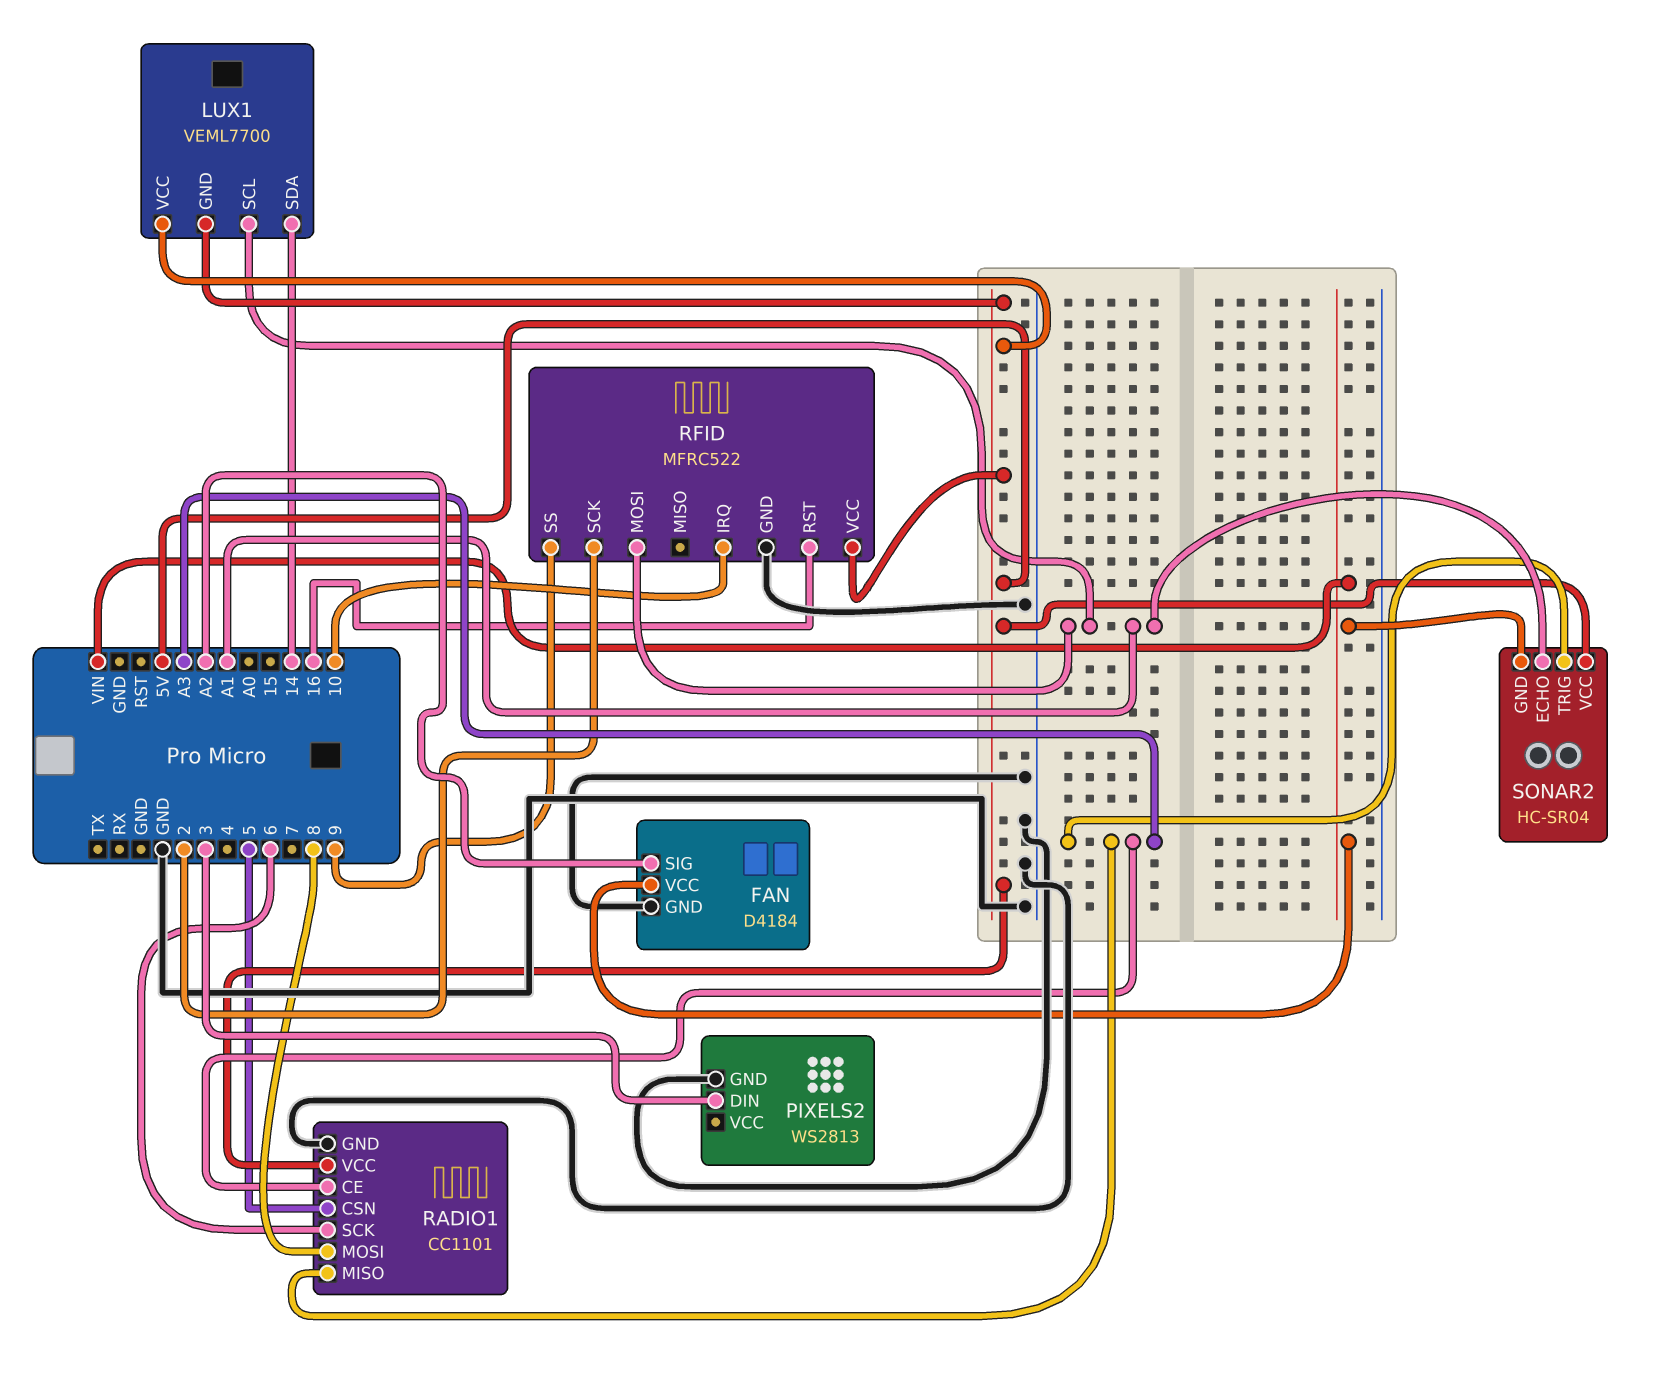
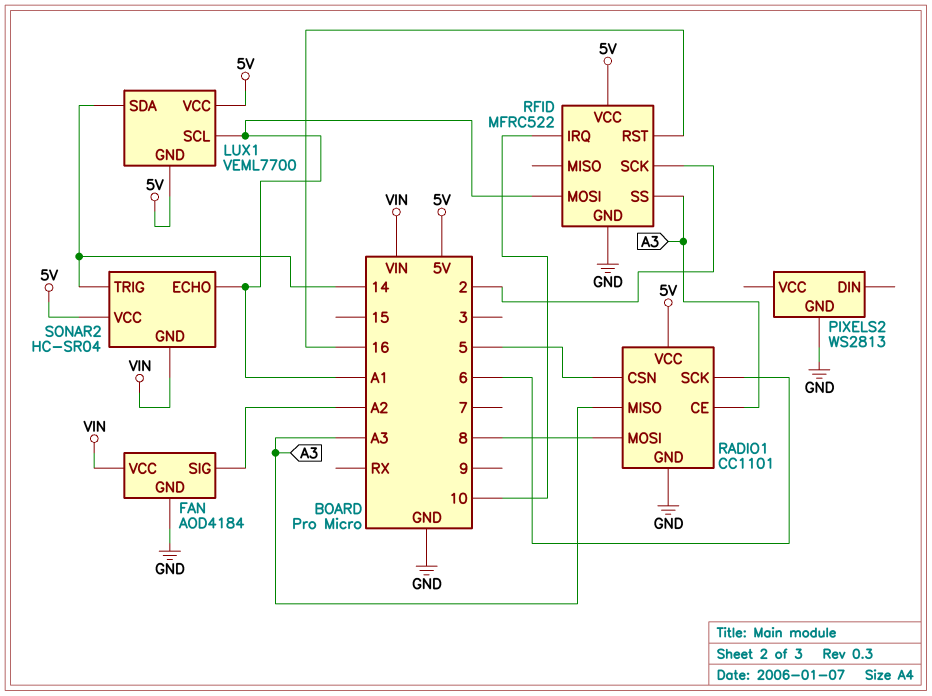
FAN: D4184 -> AOD4184
PIXELS2 pin DIN: 3 -> none
RFID pin SS: 9 -> A3
SONAR2 pin TRIG: A3 -> 14

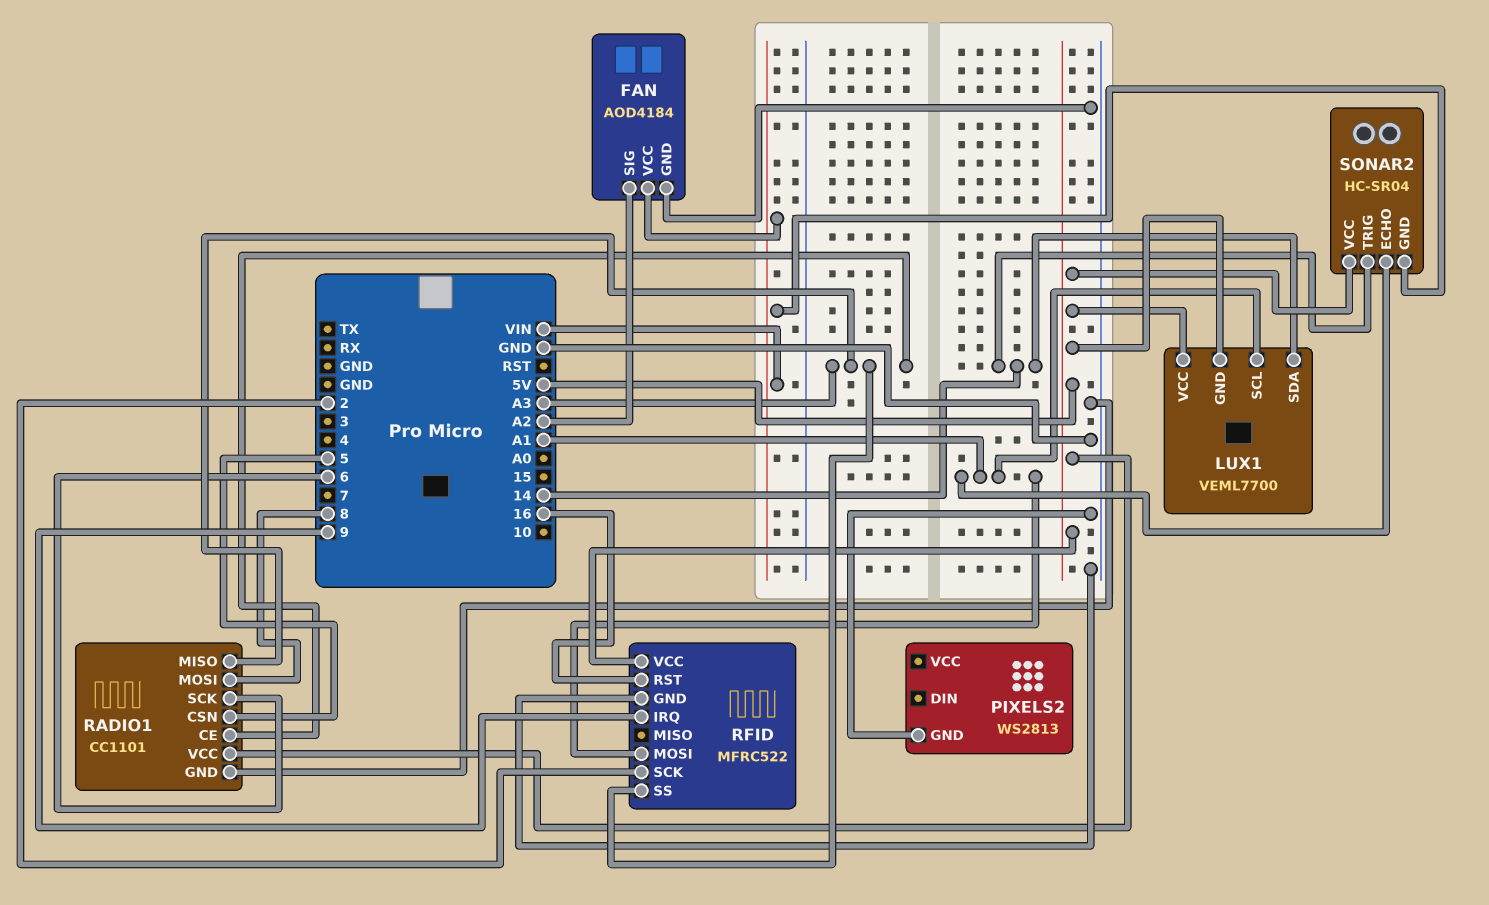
RFID pin IRQ: 10 -> 9

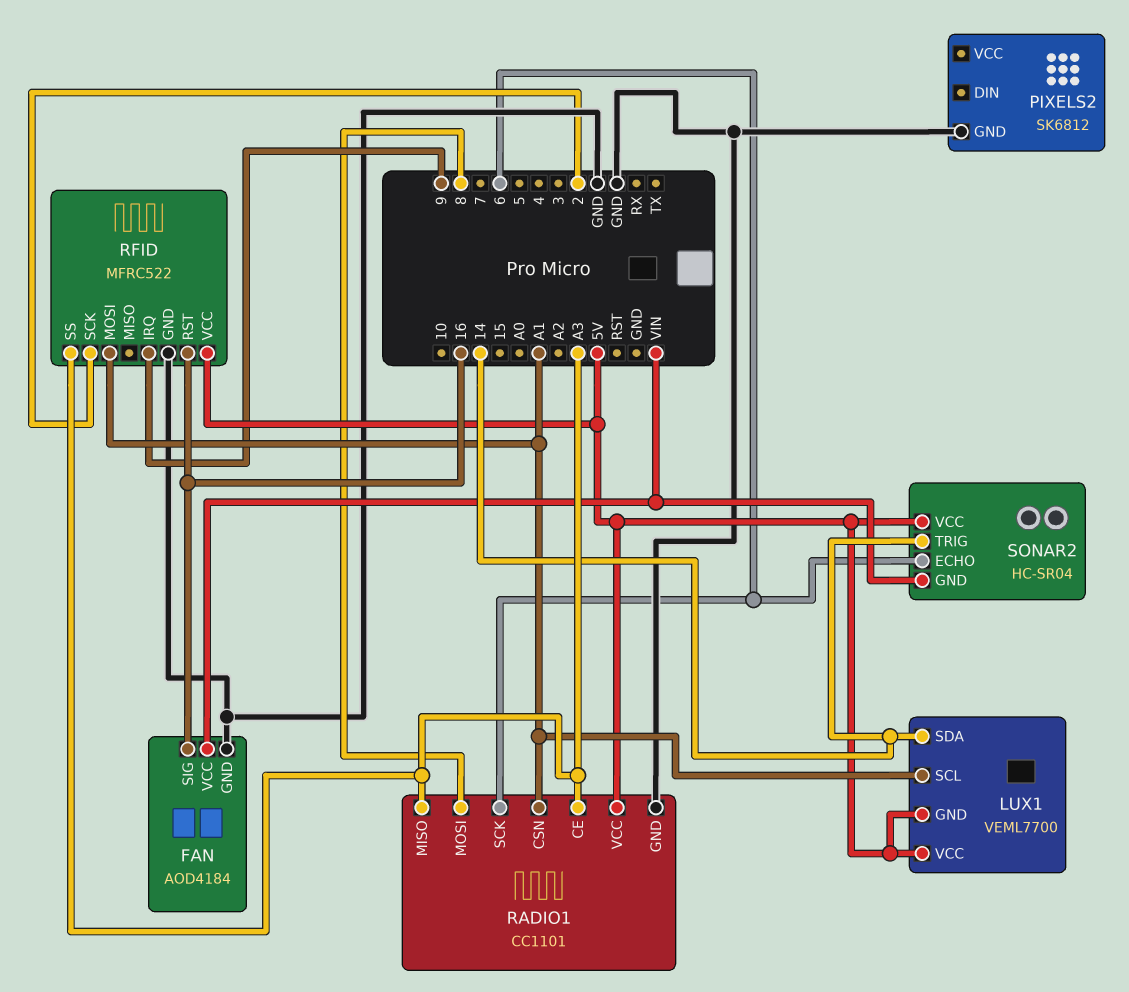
FAN pin SIG: A2 -> 16
PIXELS2: WS2813 -> SK6812
RADIO1 pin CSN: 5 -> A1
SONAR2 pin ECHO: A1 -> 6

